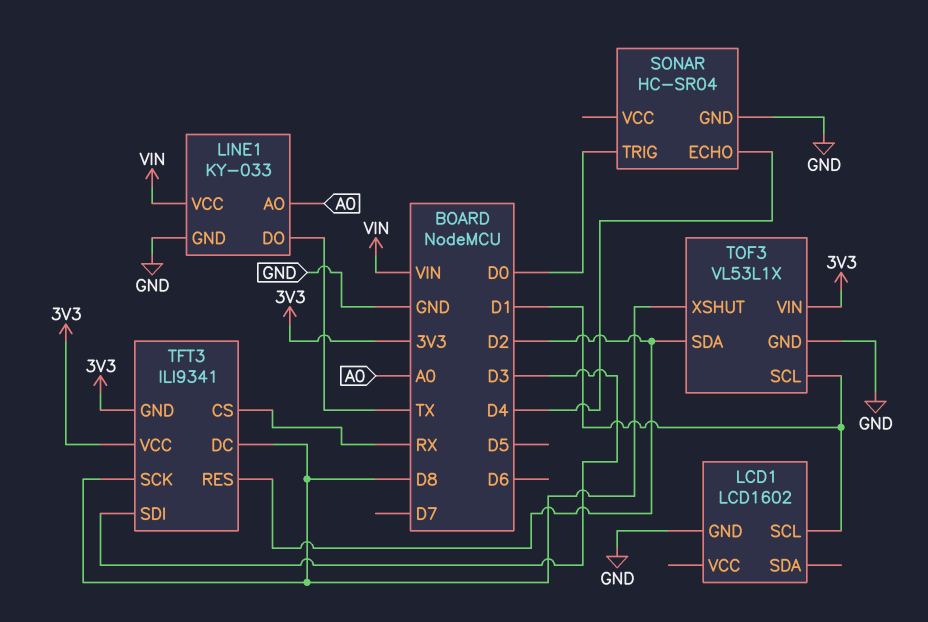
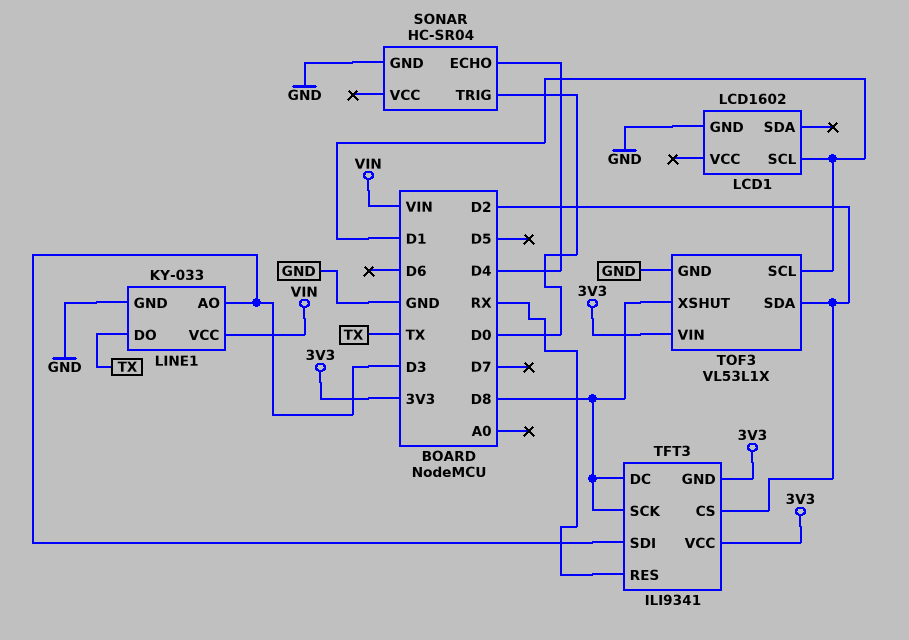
LINE1 pin AO: A0 -> D3
TFT3 pin CS: RX -> D2
TFT3 pin RES: D2 -> RX

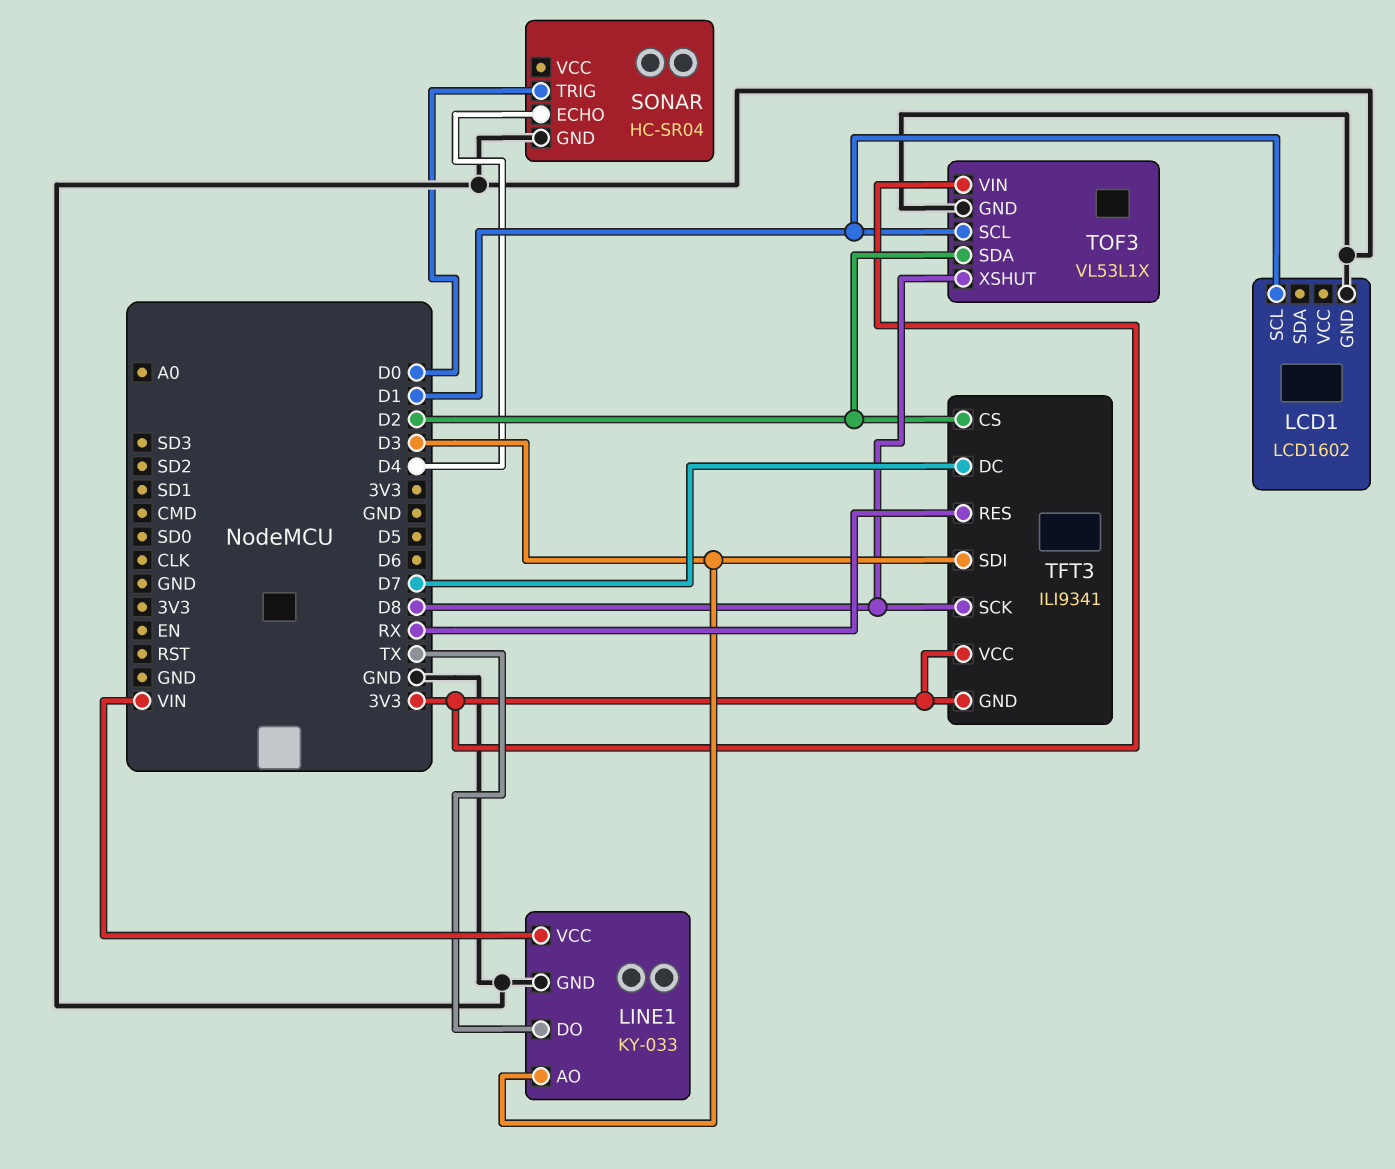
TFT3 pin DC: D8 -> D7

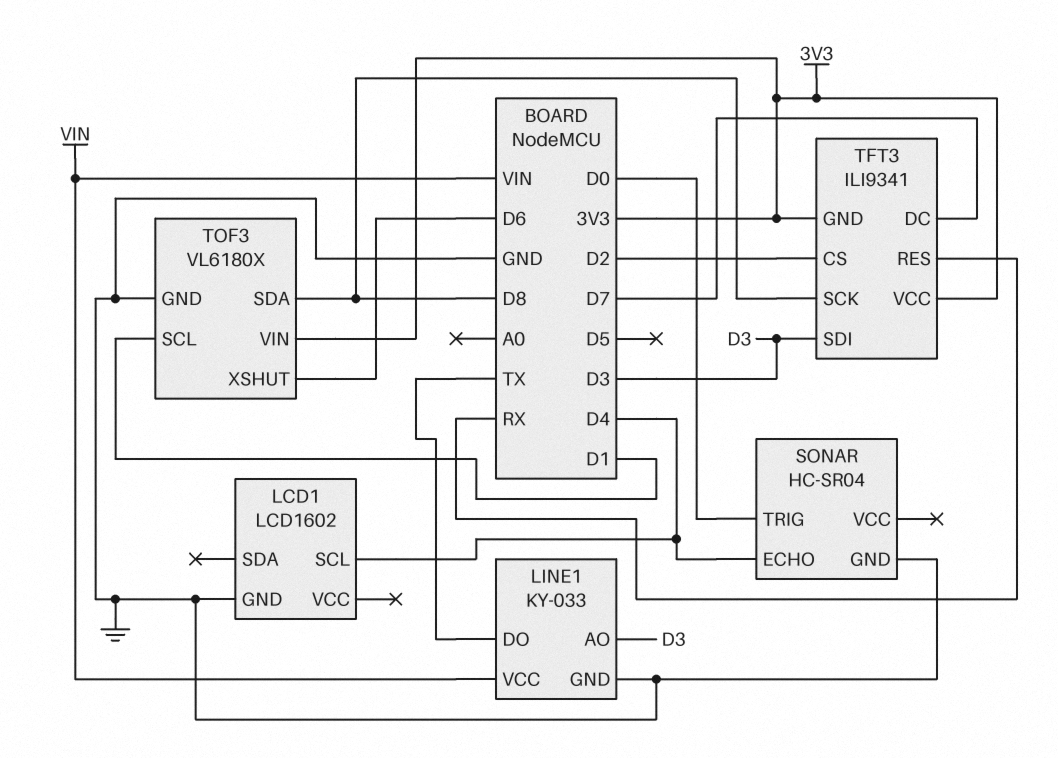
LCD1 pin SCL: D1 -> D4
TOF3: VL53L1X -> VL6180X
TOF3 pin SDA: D2 -> D8
TOF3 pin XSHUT: D8 -> D6

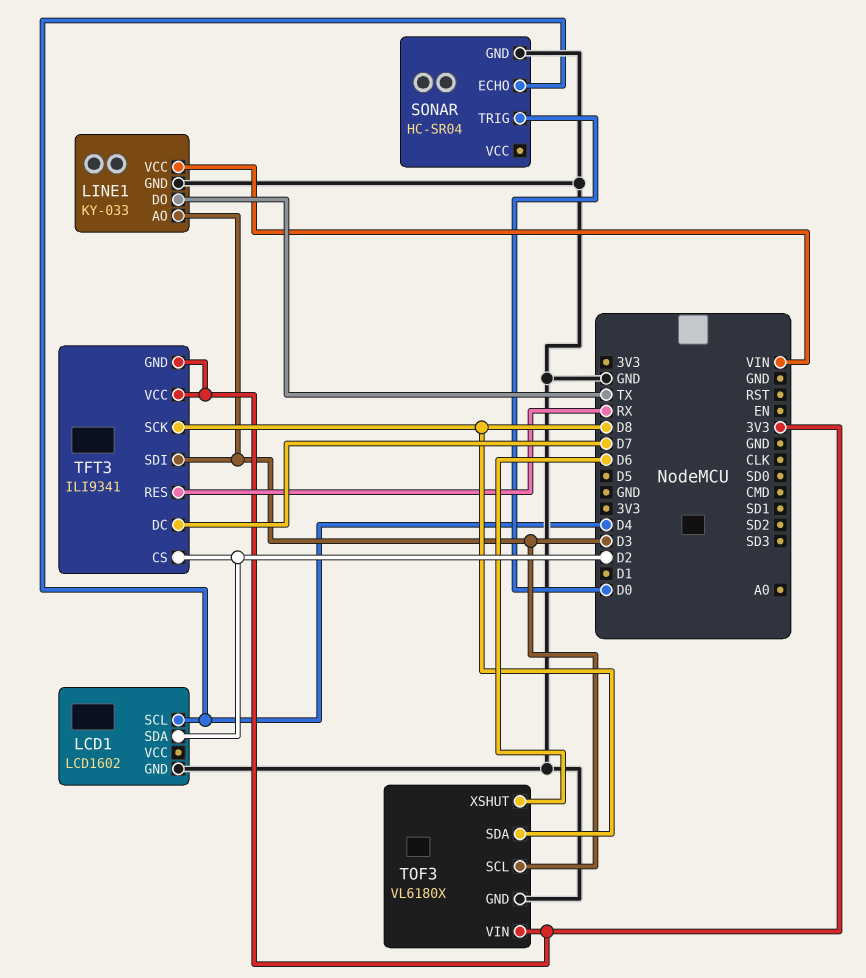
LCD1 pin SDA: none -> D2
TOF3 pin SCL: D1 -> D3

